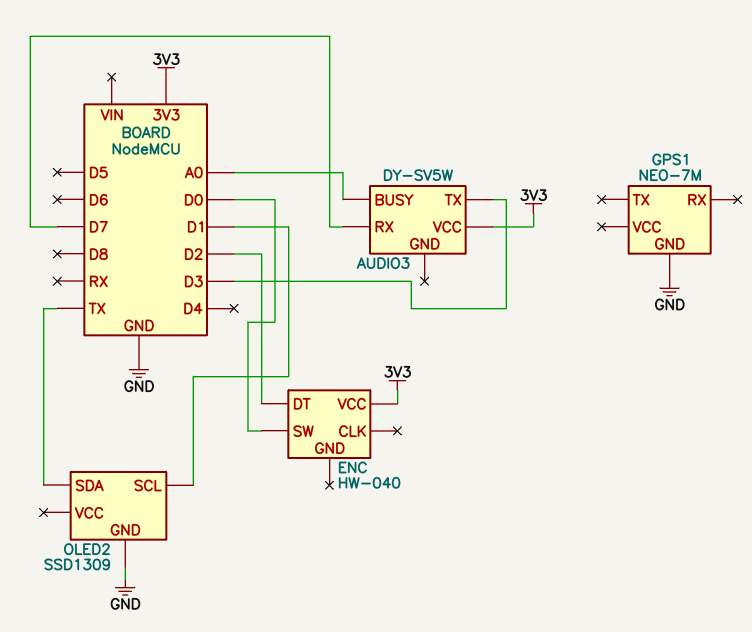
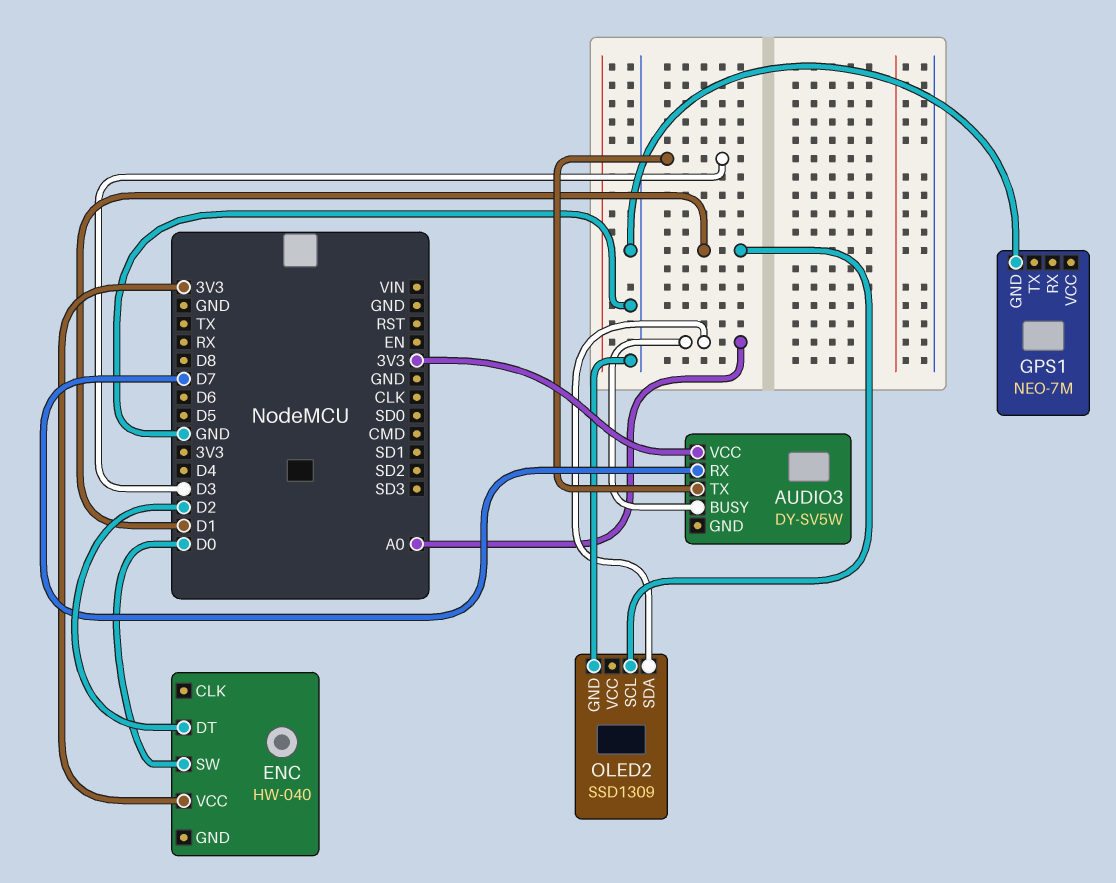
OLED2 pin SDA: TX -> A0

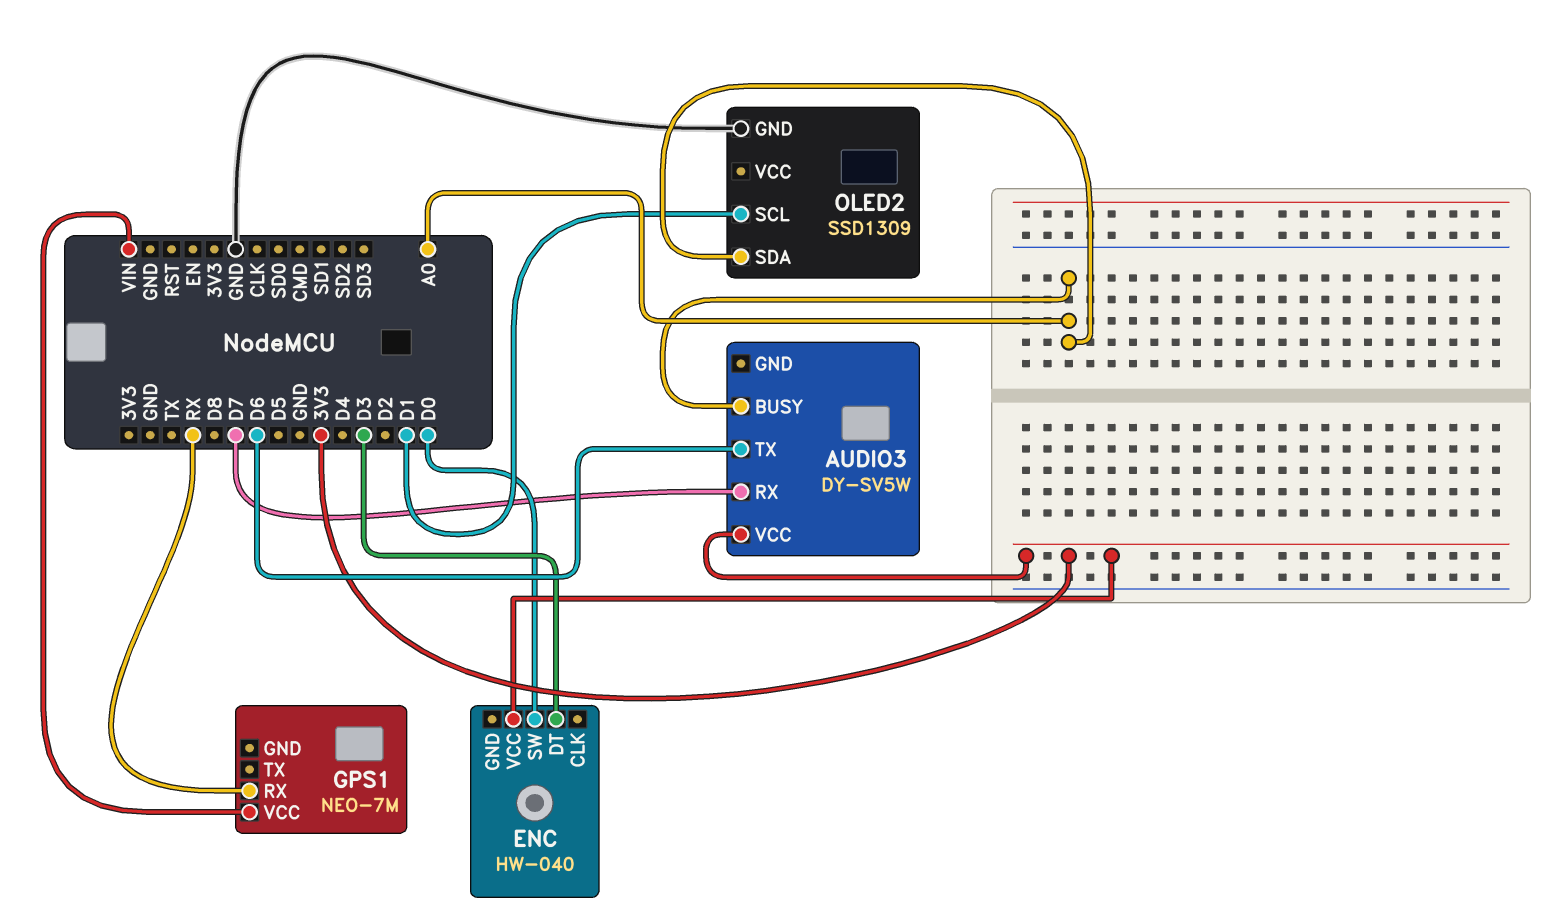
AUDIO3 pin TX: D3 -> D6
ENC pin DT: D2 -> D3
GPS1 pin GND: GND -> none
GPS1 pin RX: none -> RX
GPS1 pin VCC: none -> VIN

